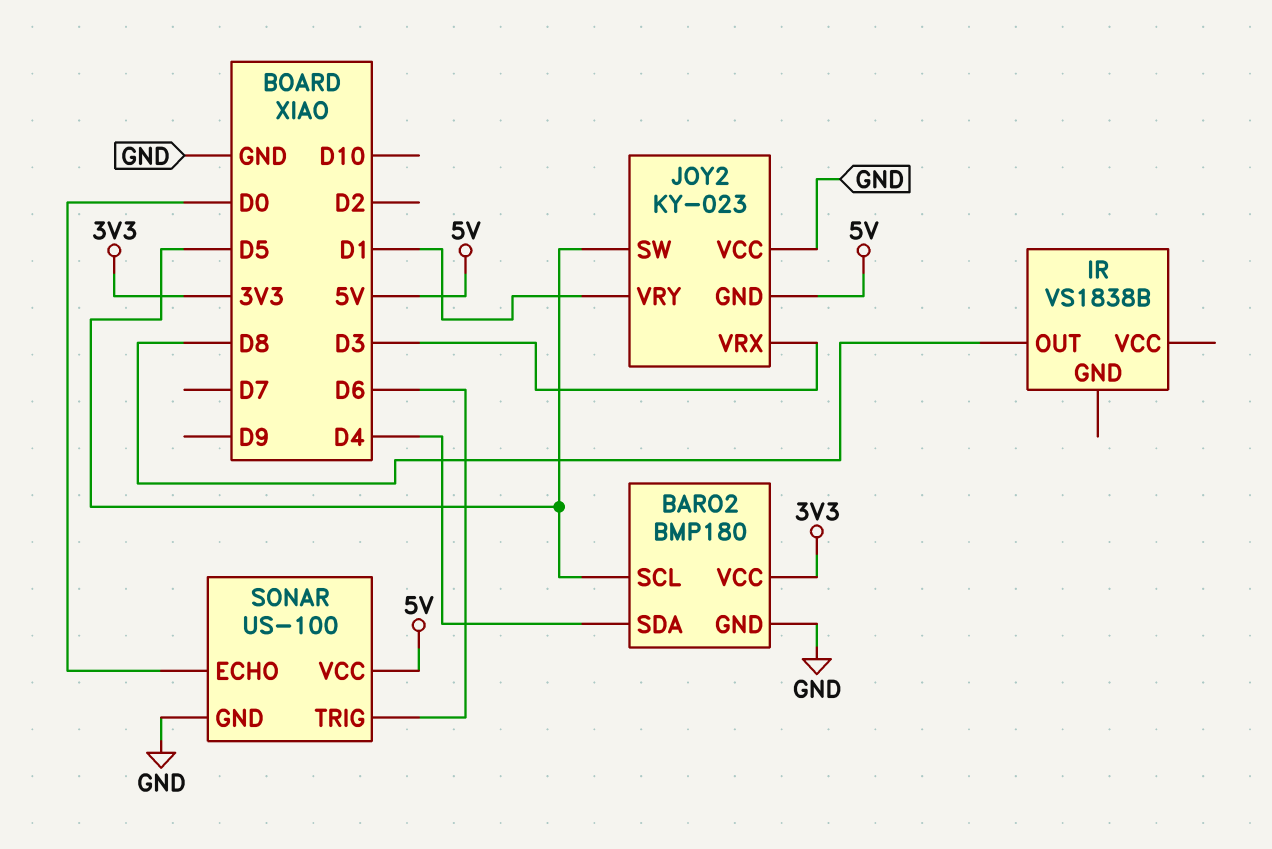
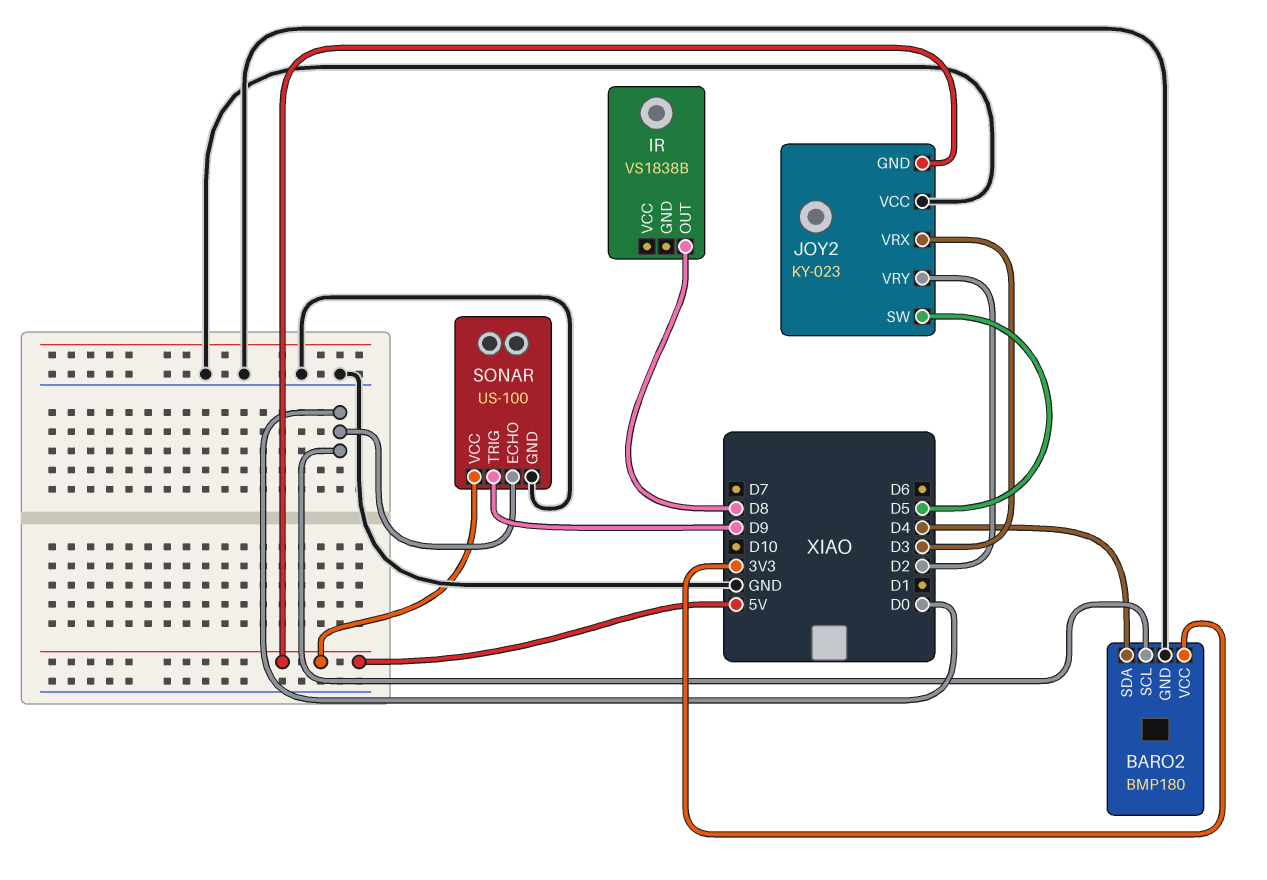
BARO2 pin SCL: D5 -> D0
JOY2 pin VRY: D1 -> D2
SONAR pin TRIG: D6 -> D9

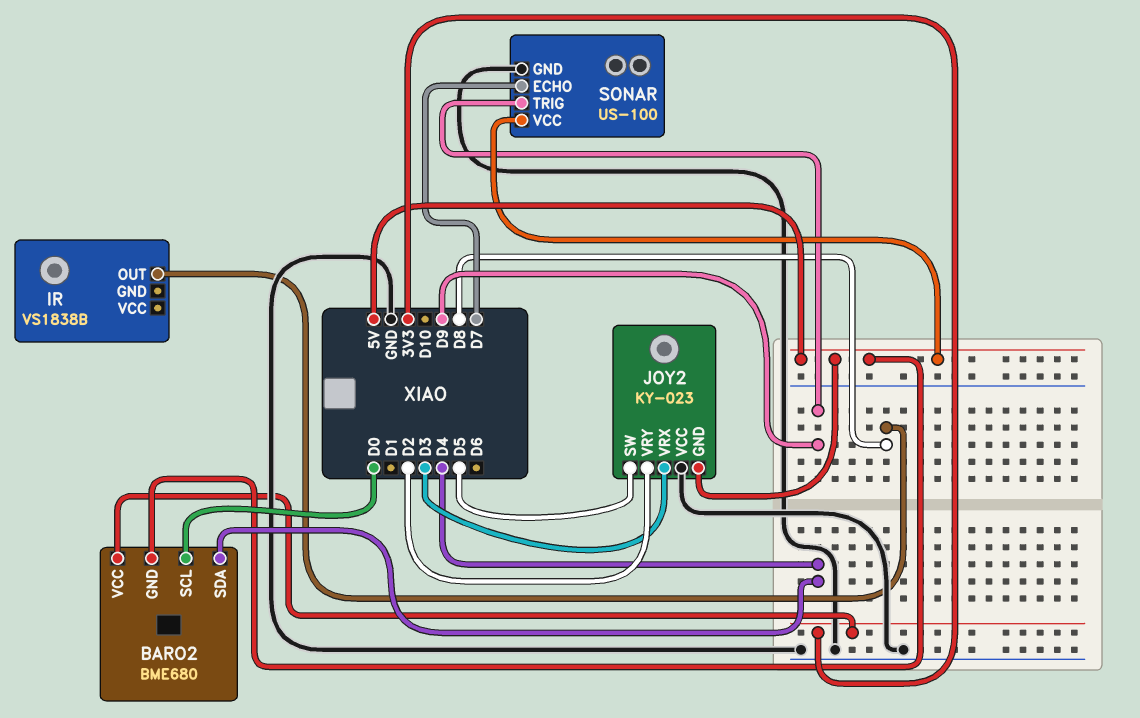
BARO2: BMP180 -> BME680
BARO2 pin GND: GND -> 5V
SONAR pin ECHO: D0 -> D7

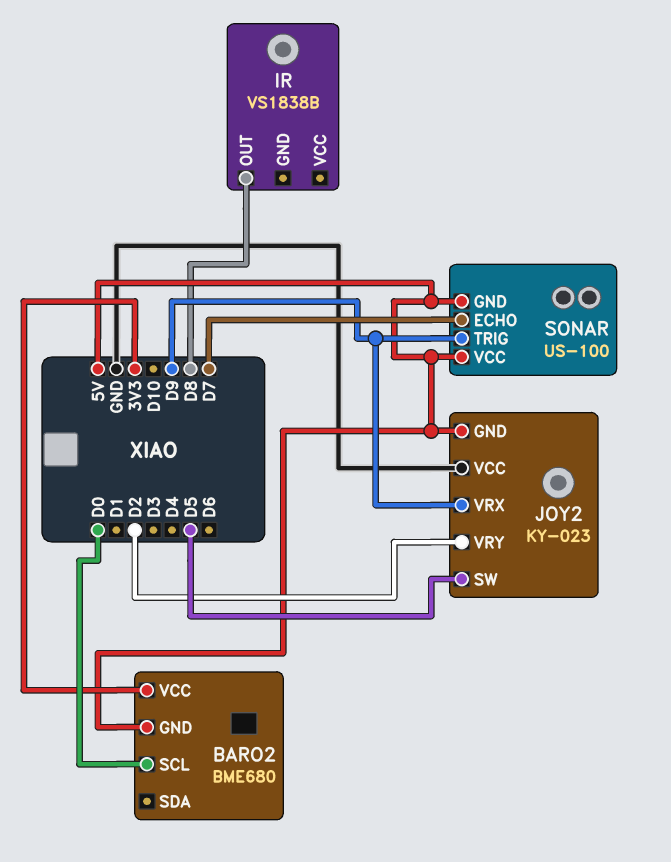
BARO2 pin SDA: D4 -> none
JOY2 pin VRX: D3 -> D9
SONAR pin GND: GND -> 5V

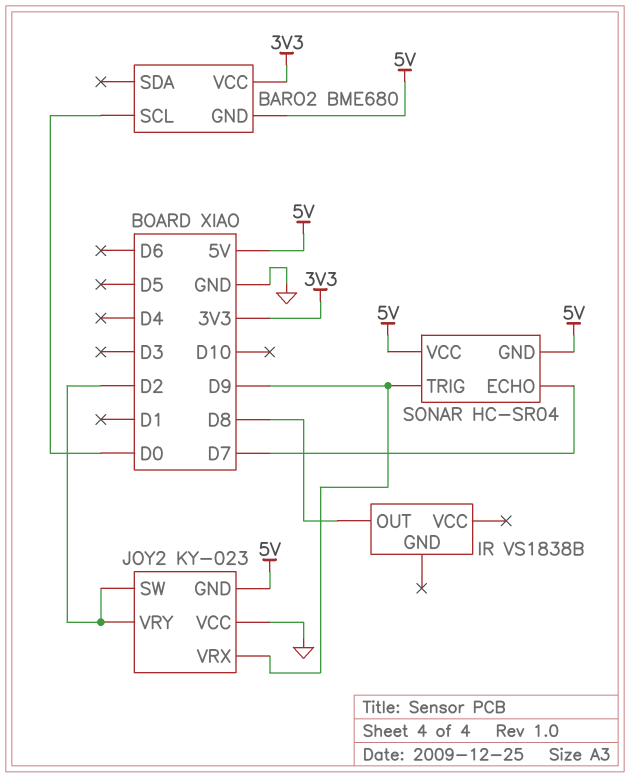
JOY2 pin SW: D5 -> D2
SONAR: US-100 -> HC-SR04

